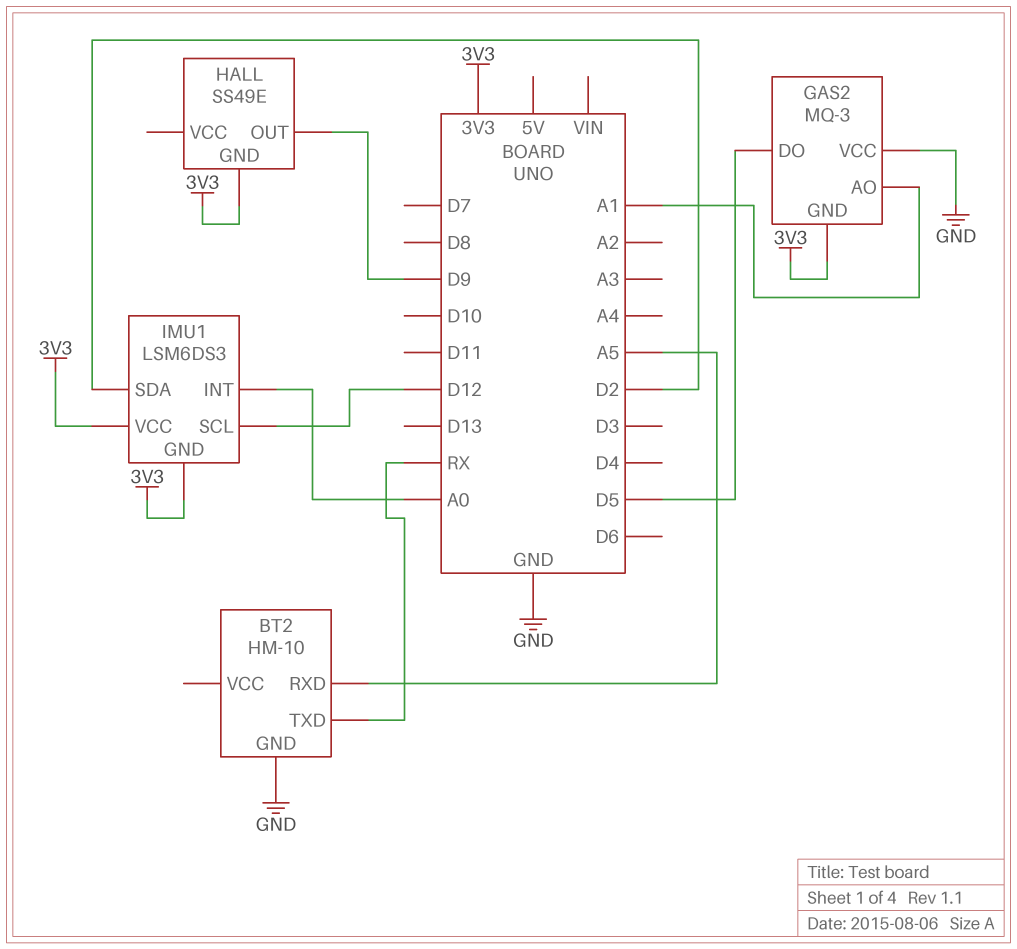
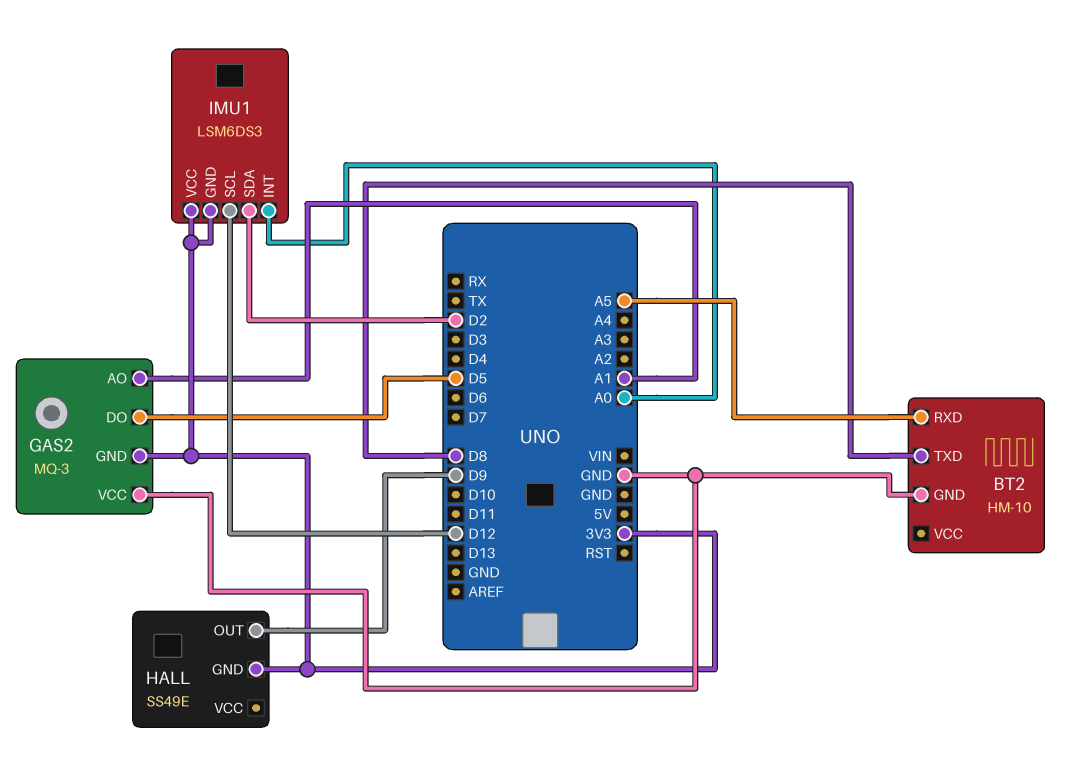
BT2 pin TXD: RX -> D8

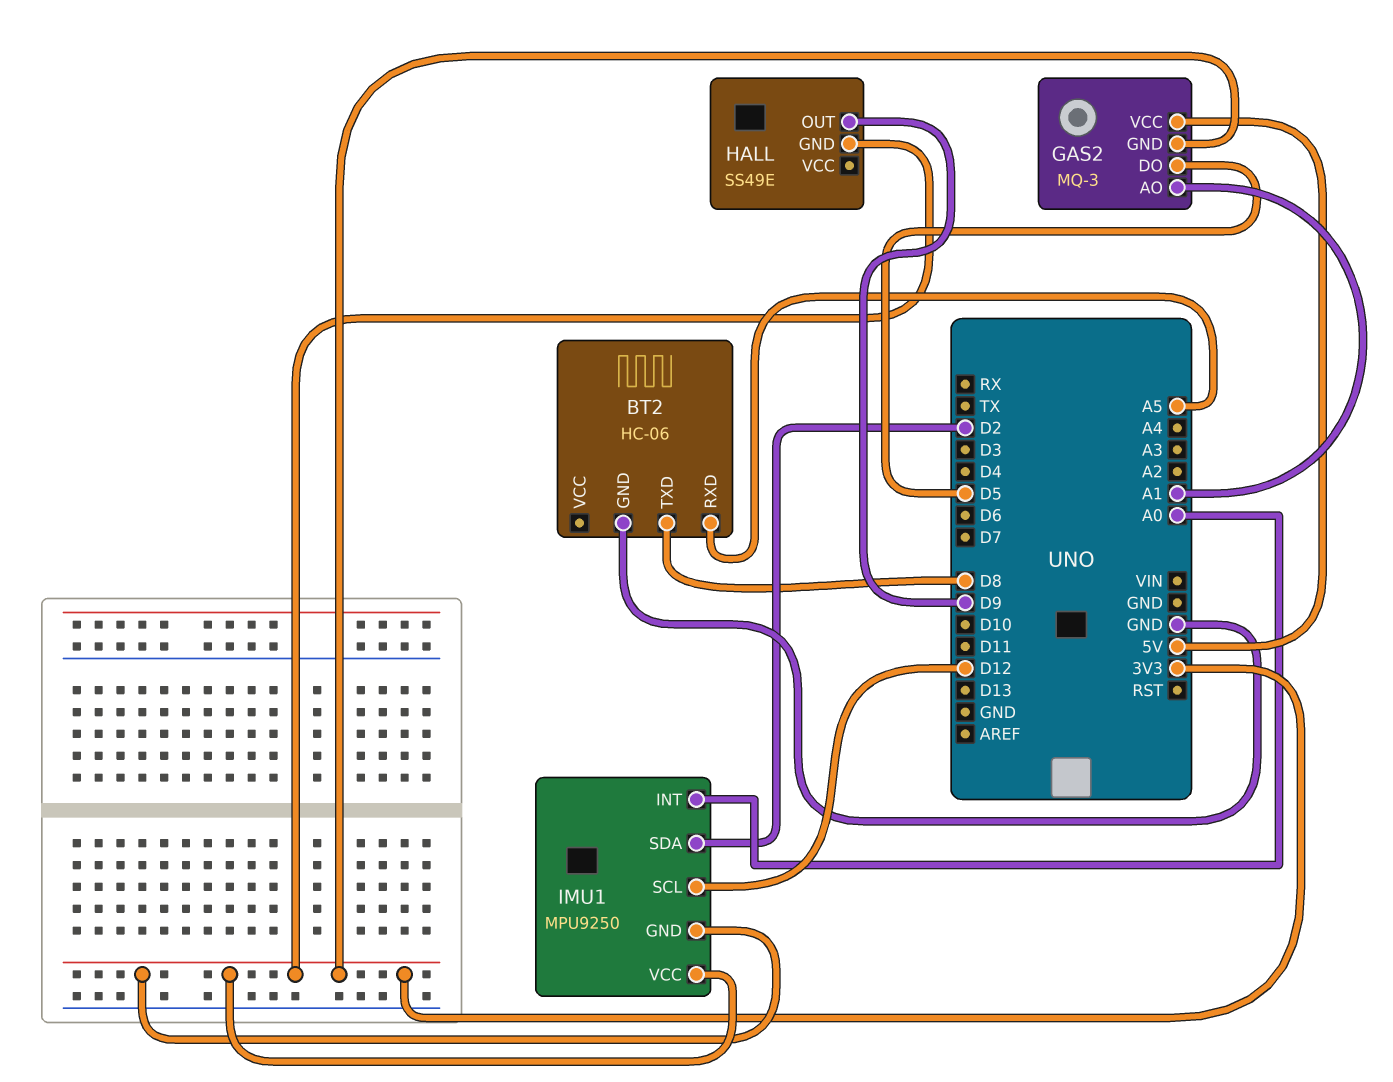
BT2: HM-10 -> HC-06
GAS2 pin VCC: GND -> 5V
IMU1: LSM6DS3 -> MPU9250

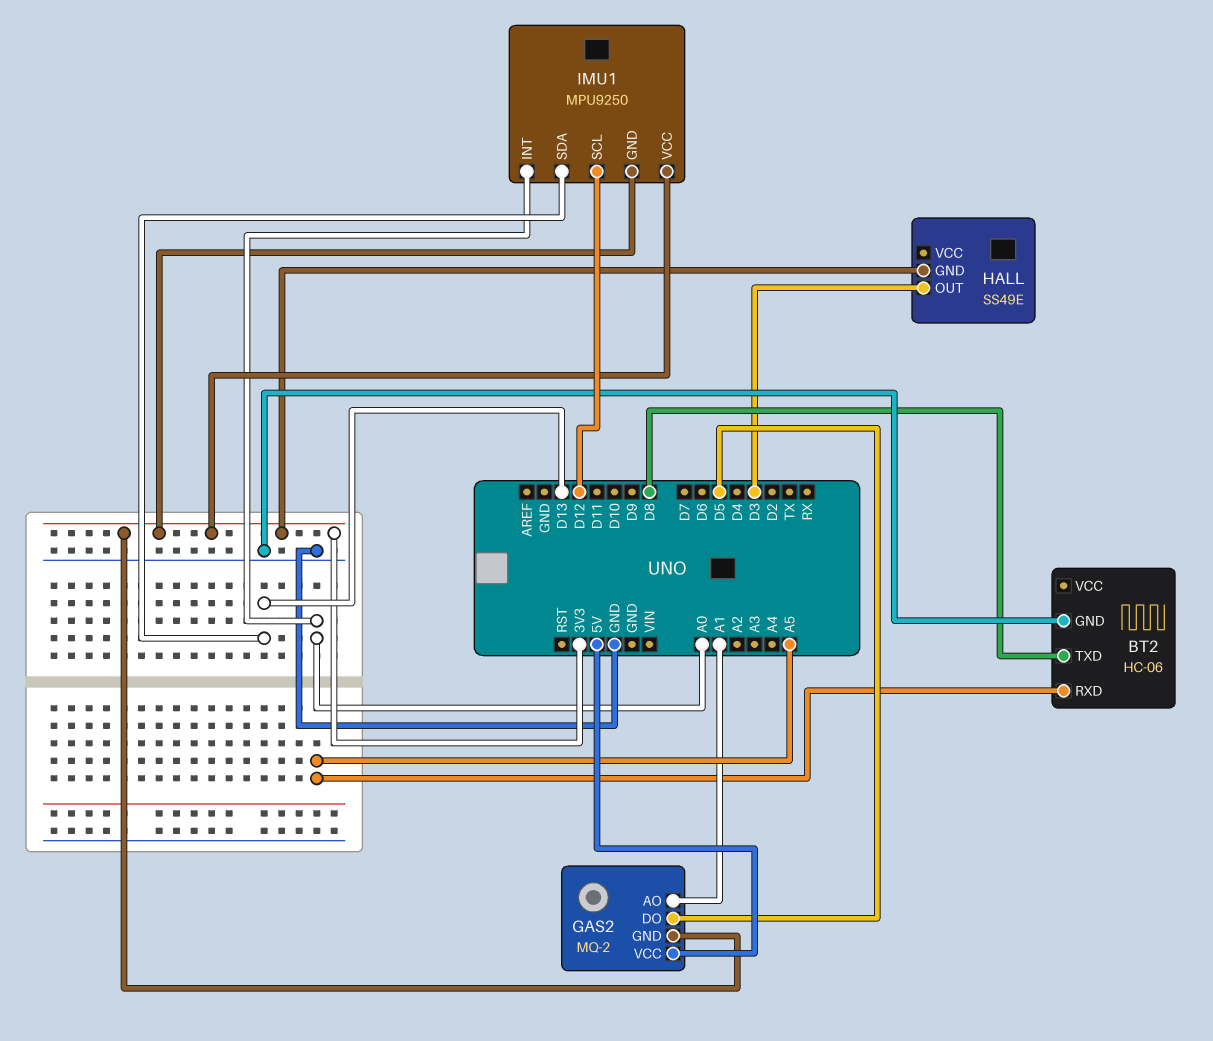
GAS2: MQ-3 -> MQ-2
HALL pin OUT: D9 -> D3
IMU1 pin SDA: D2 -> D13

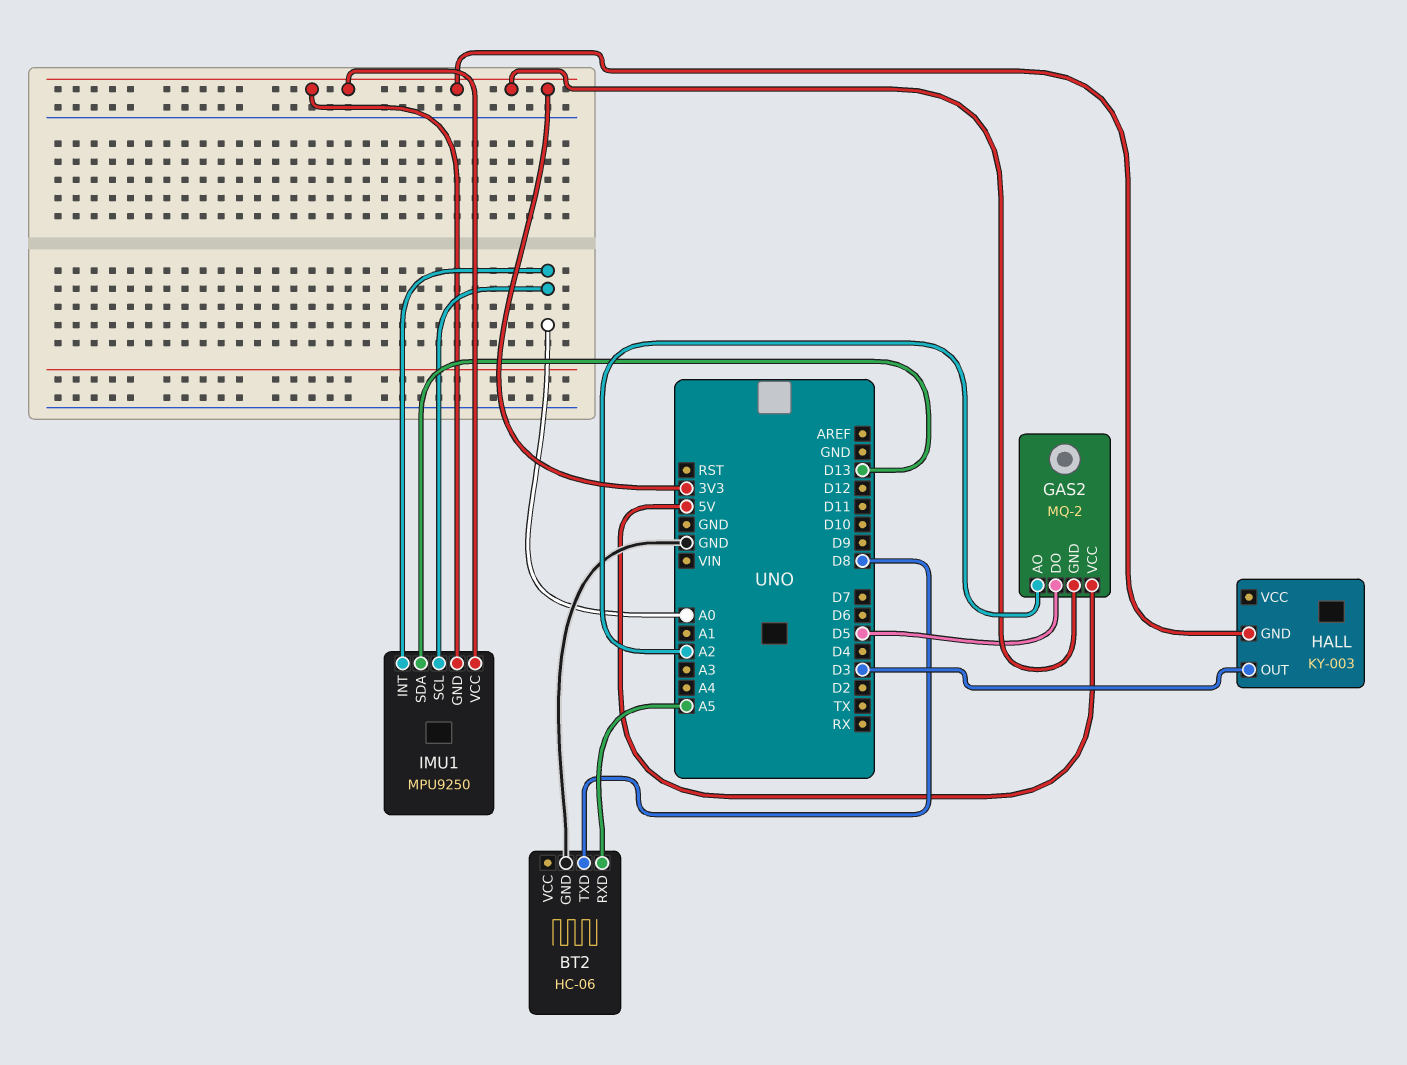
GAS2 pin AO: A1 -> A2
HALL: SS49E -> KY-003
IMU1 pin SCL: D12 -> A0

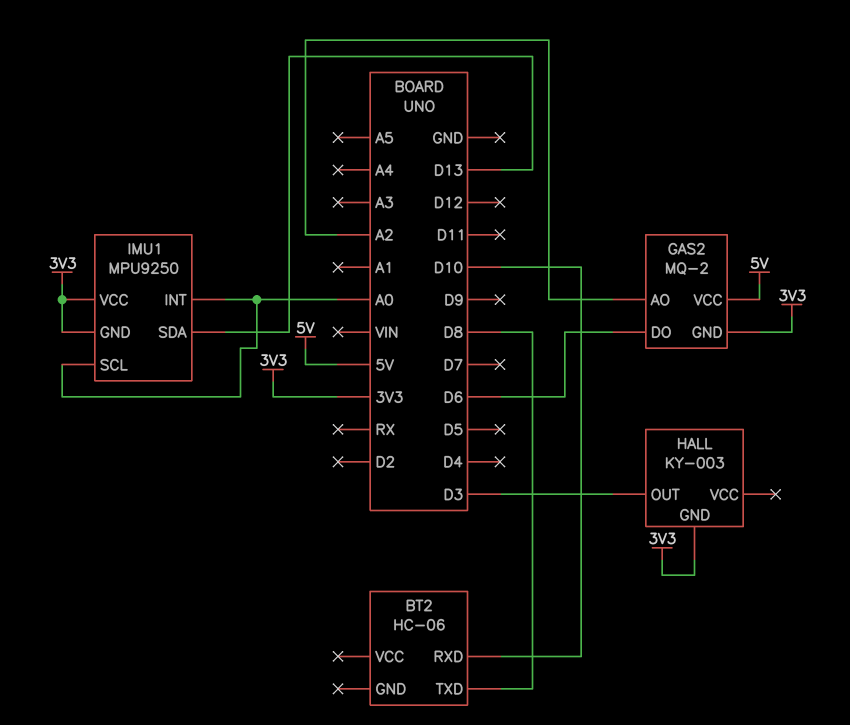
BT2 pin GND: GND -> none
BT2 pin RXD: A5 -> D10
GAS2 pin DO: D5 -> D6

